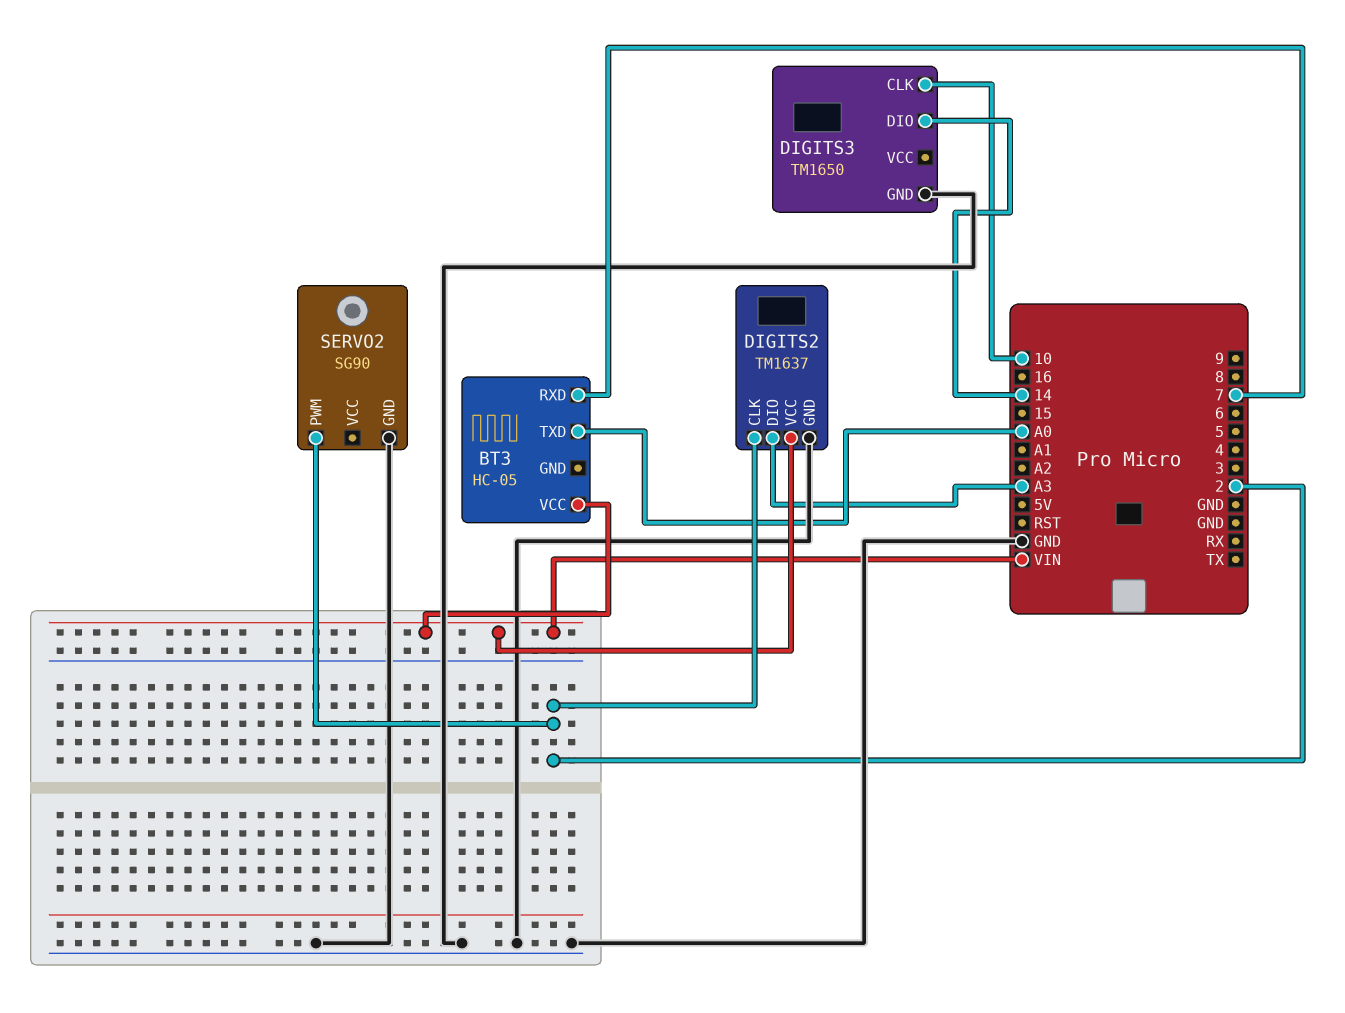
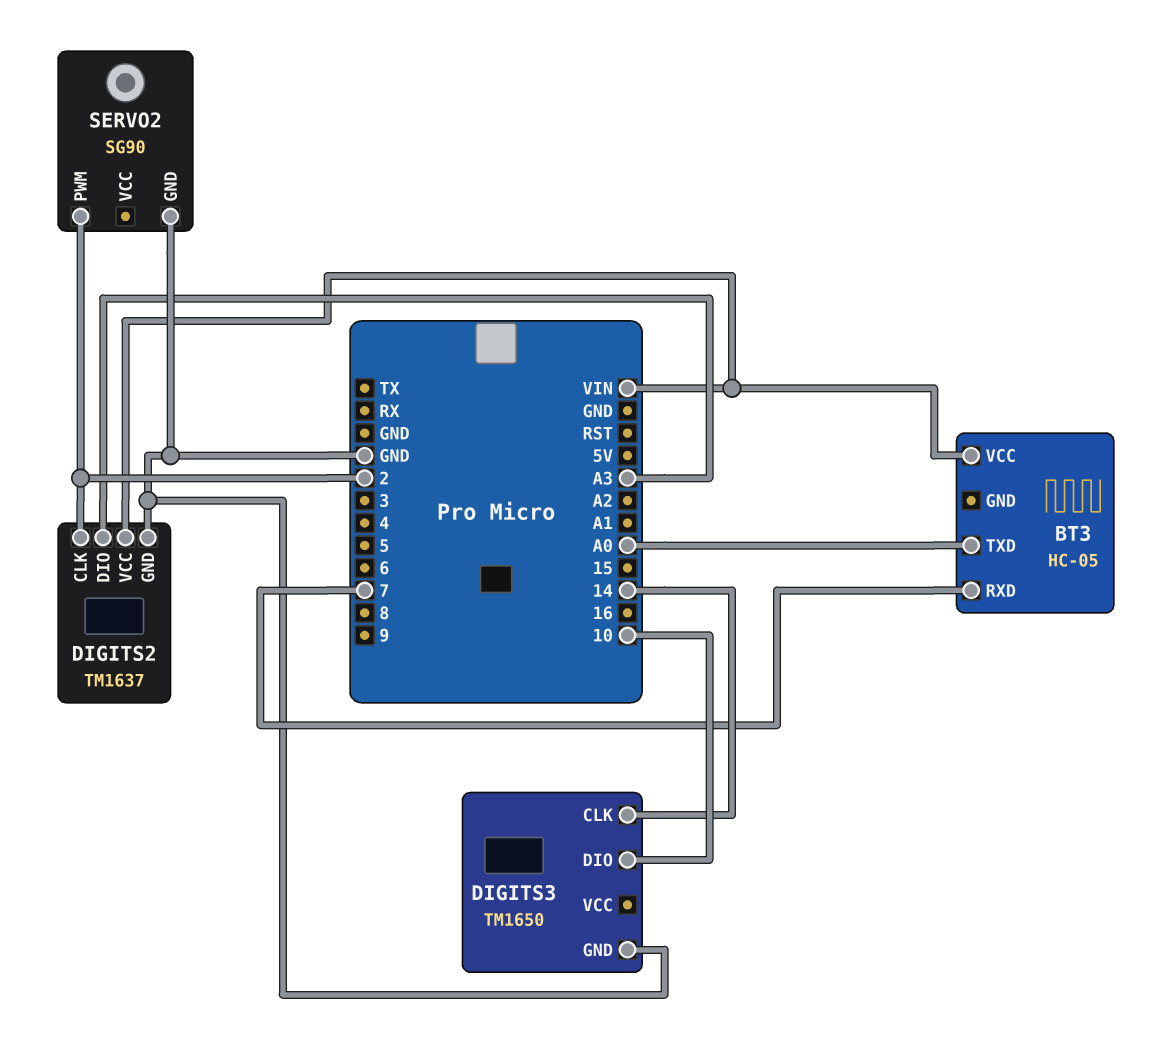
DIGITS3 pin CLK: 10 -> 14
DIGITS3 pin DIO: 14 -> 10

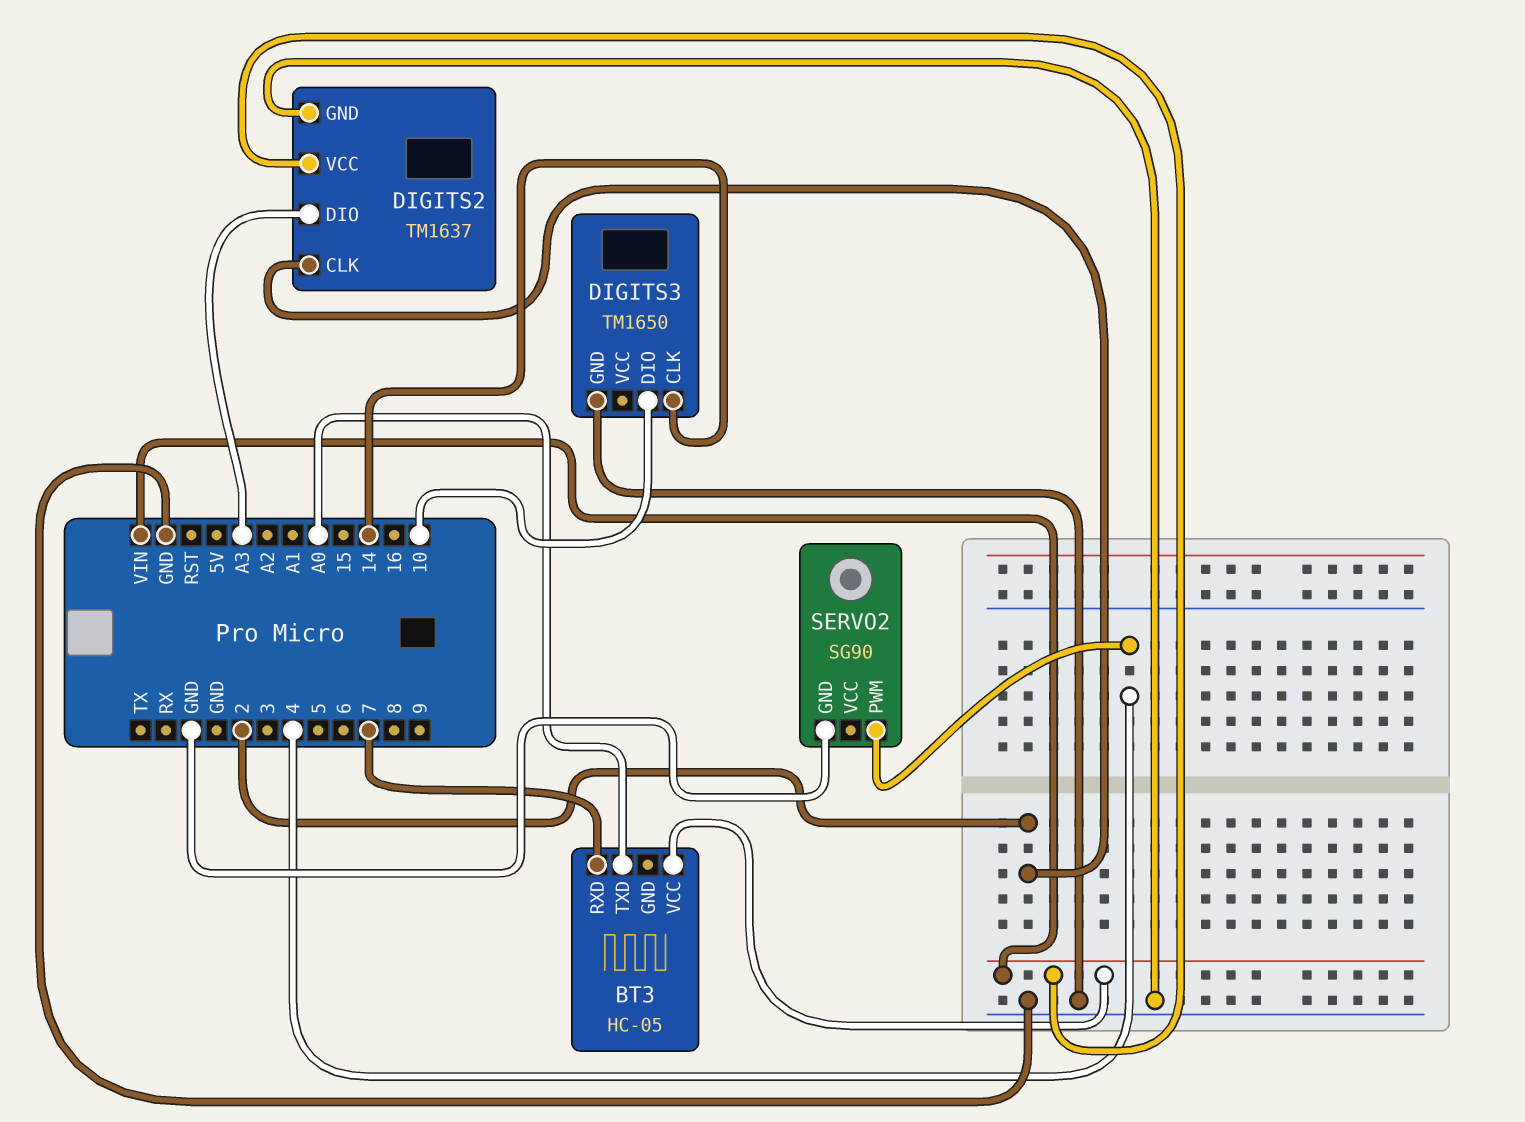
SERVO2 pin PWM: 2 -> 4

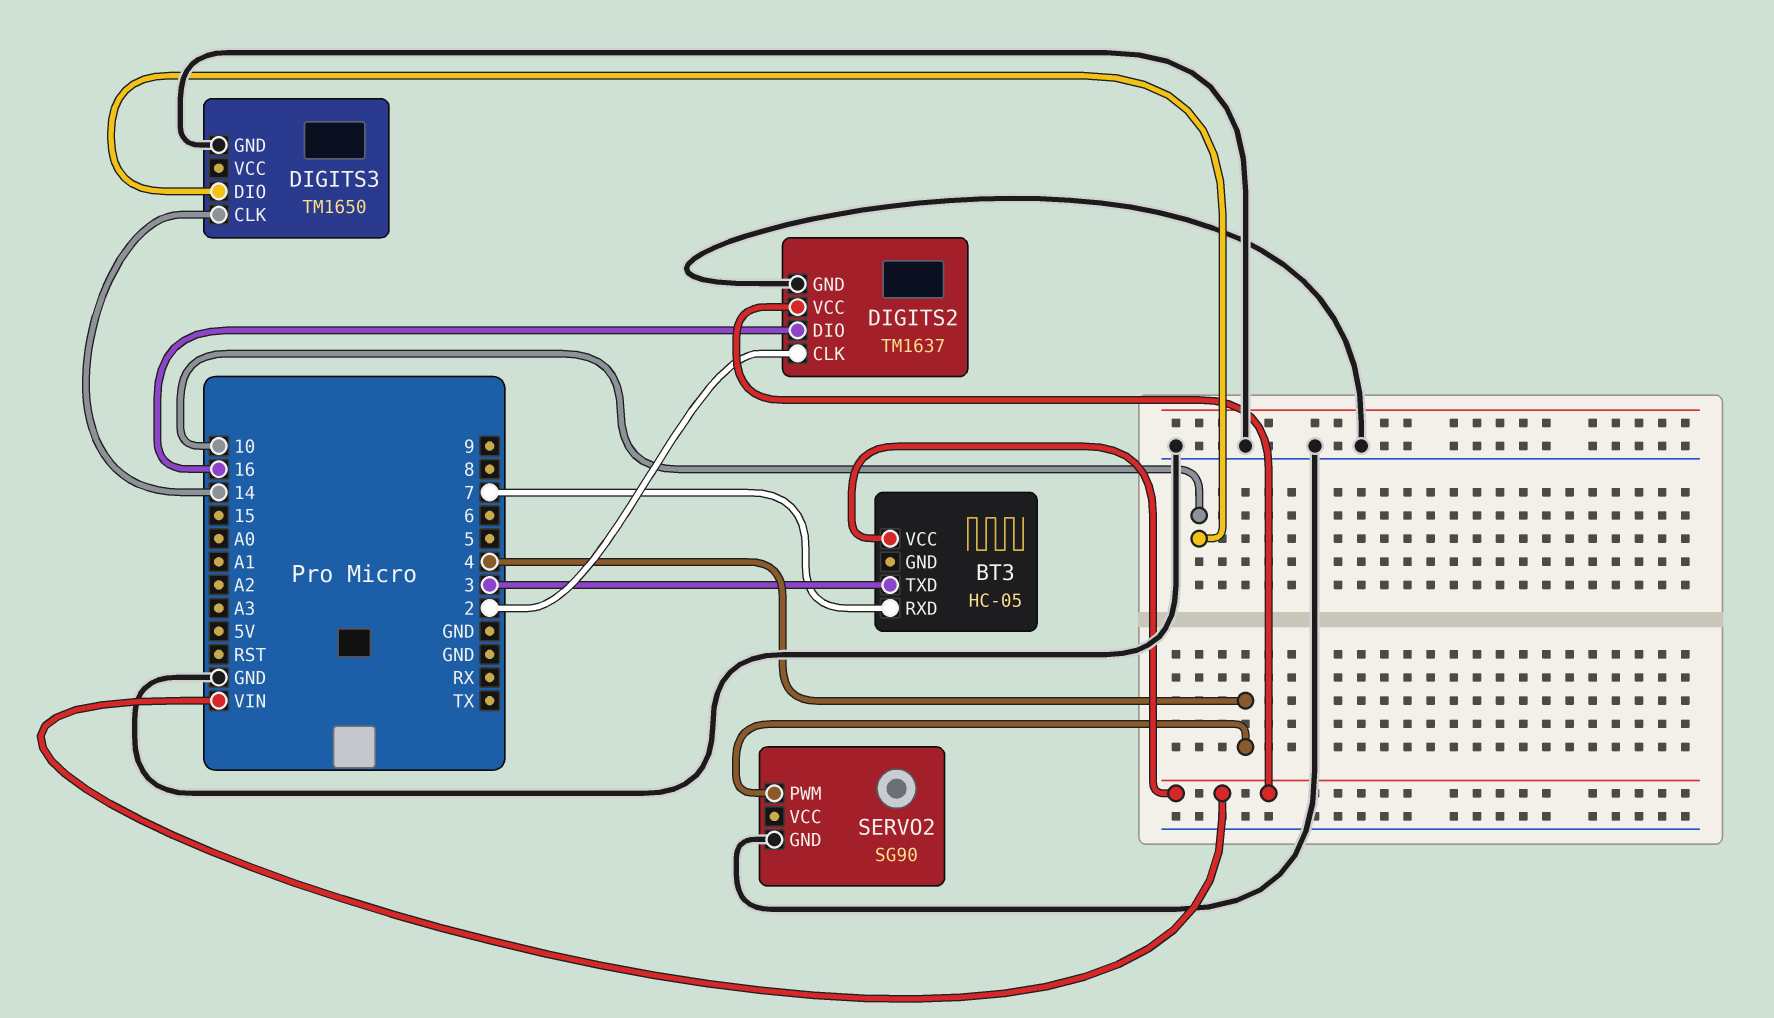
BT3 pin TXD: A0 -> 3
DIGITS2 pin DIO: A3 -> 16

